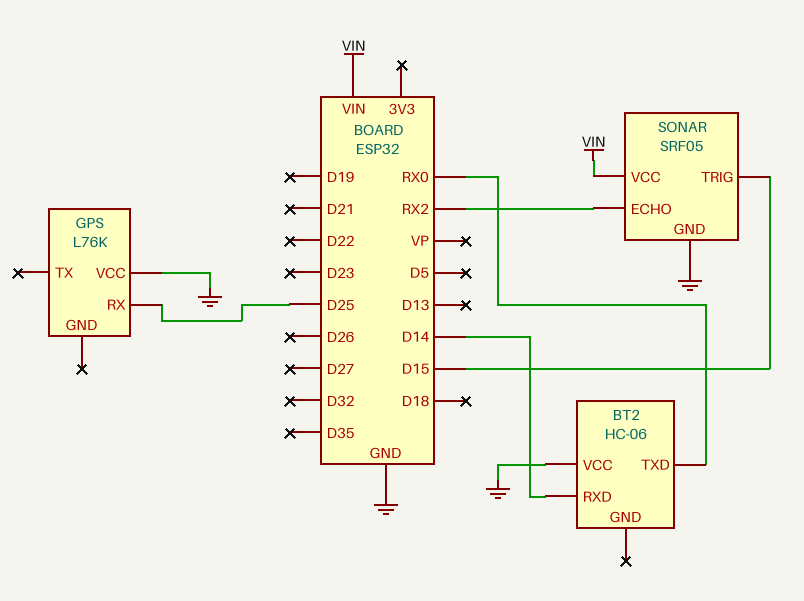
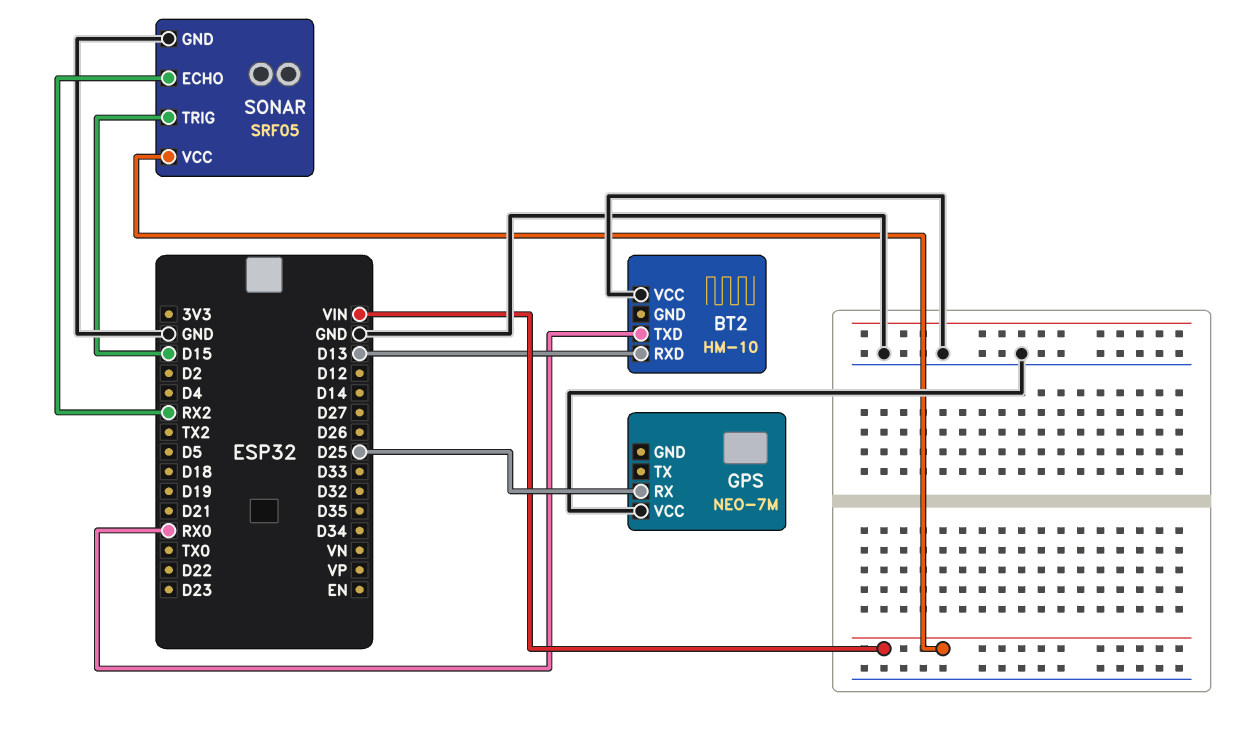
BT2: HC-06 -> HM-10
BT2 pin RXD: D14 -> D13
GPS: L76K -> NEO-7M

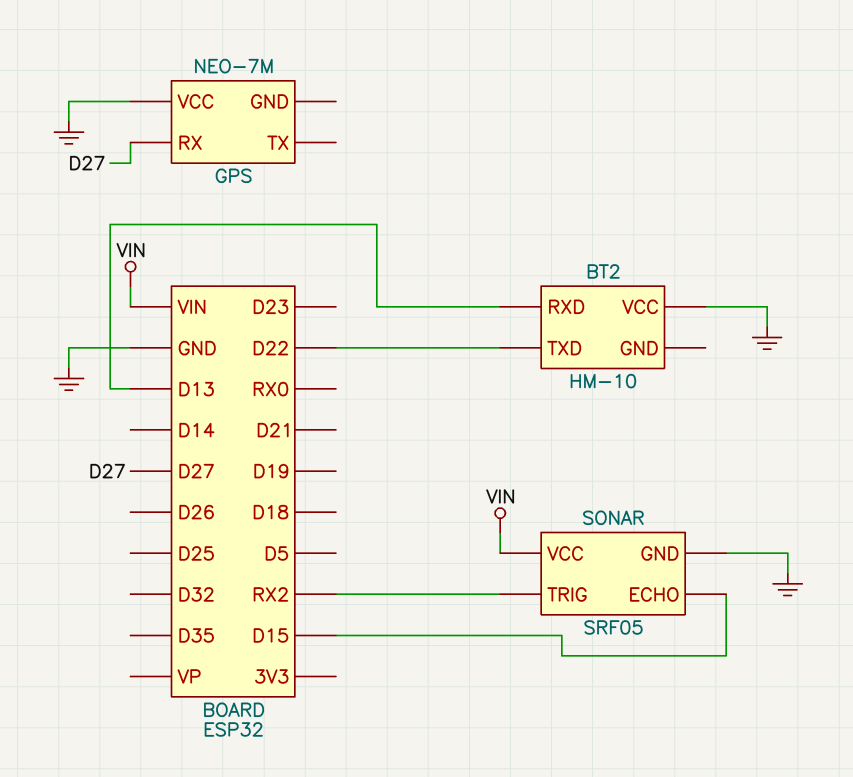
BT2 pin TXD: RX0 -> D22
GPS pin RX: D25 -> D27
SONAR pin ECHO: RX2 -> D15
SONAR pin TRIG: D15 -> RX2

